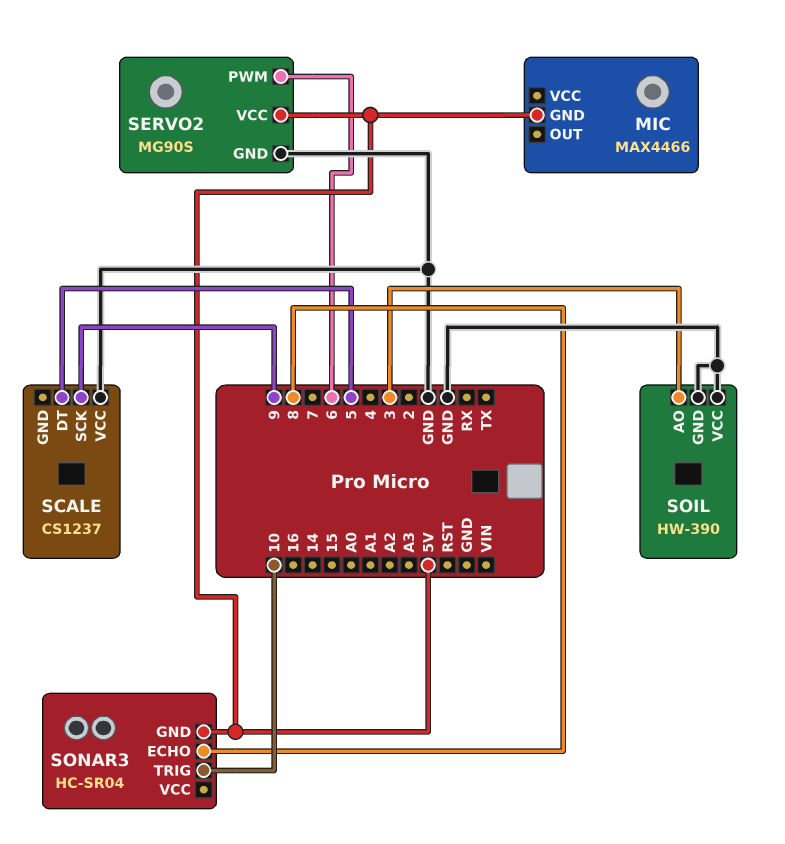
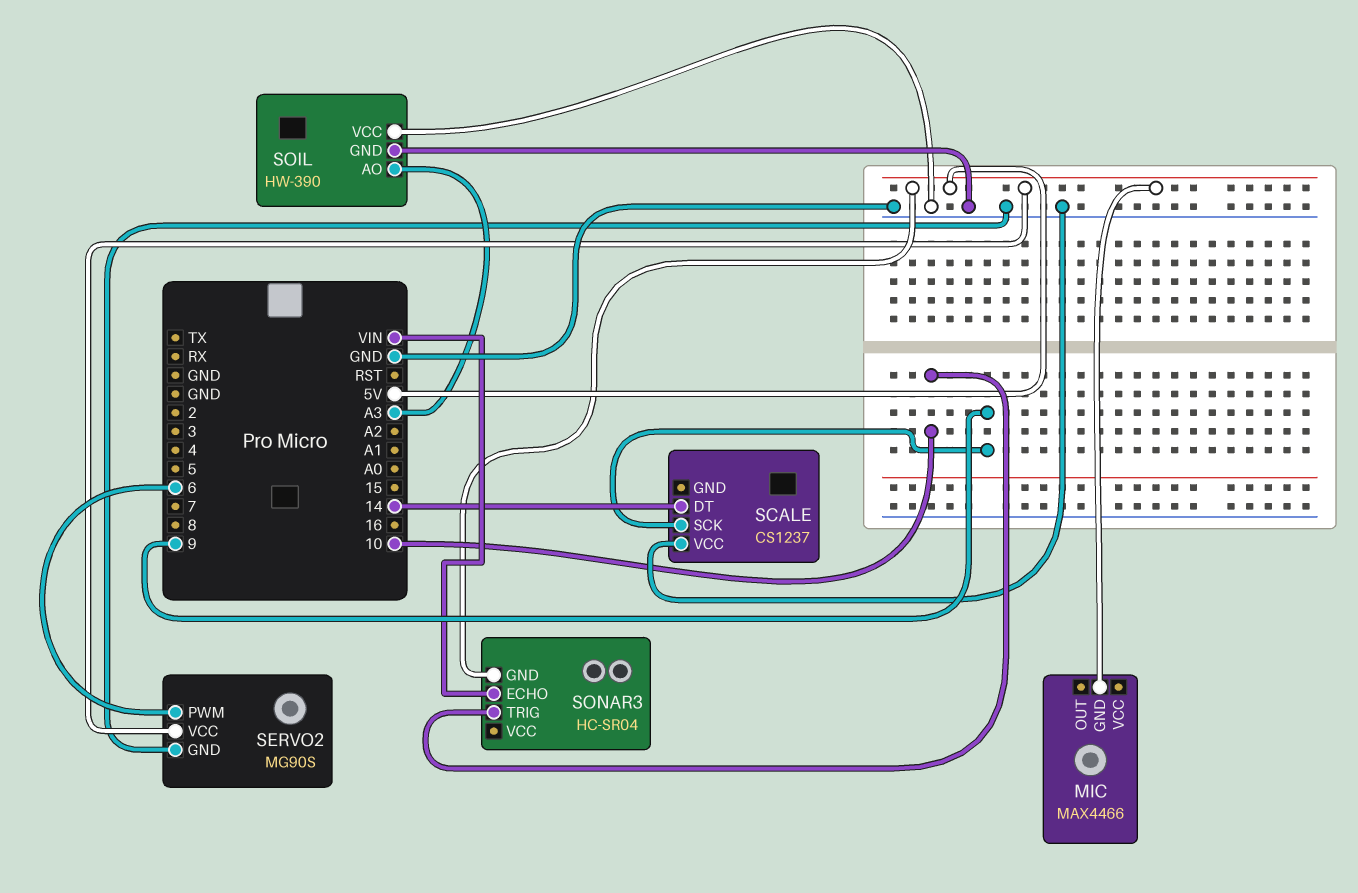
SCALE pin DT: 5 -> 14
SOIL pin AO: 3 -> A3
SONAR3 pin ECHO: 8 -> VIN

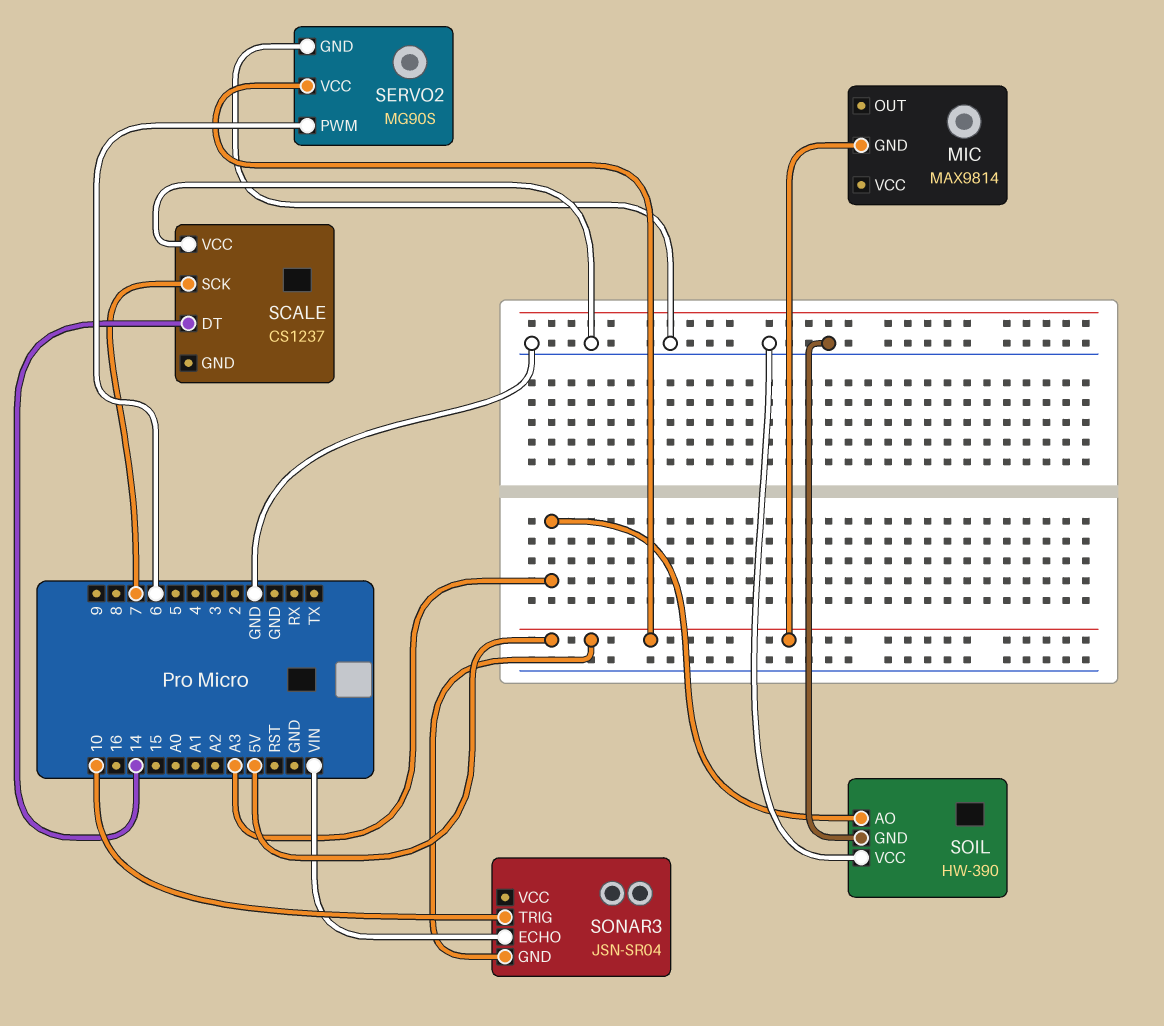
MIC: MAX4466 -> MAX9814
SCALE pin SCK: 9 -> 7
SONAR3: HC-SR04 -> JSN-SR04

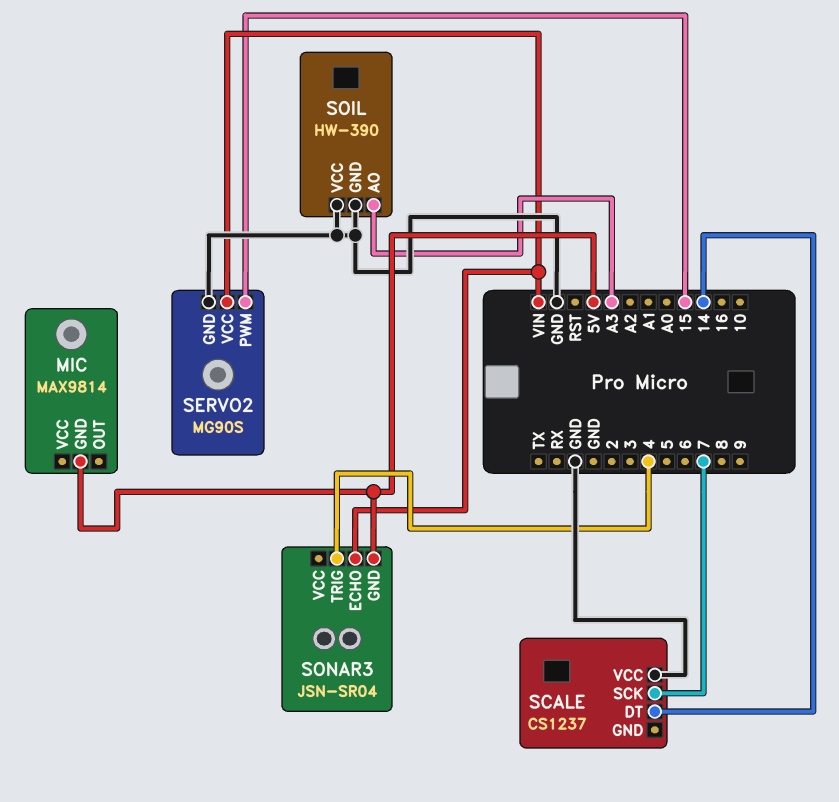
SERVO2 pin PWM: 6 -> 15
SERVO2 pin VCC: 5V -> VIN
SONAR3 pin TRIG: 10 -> 4

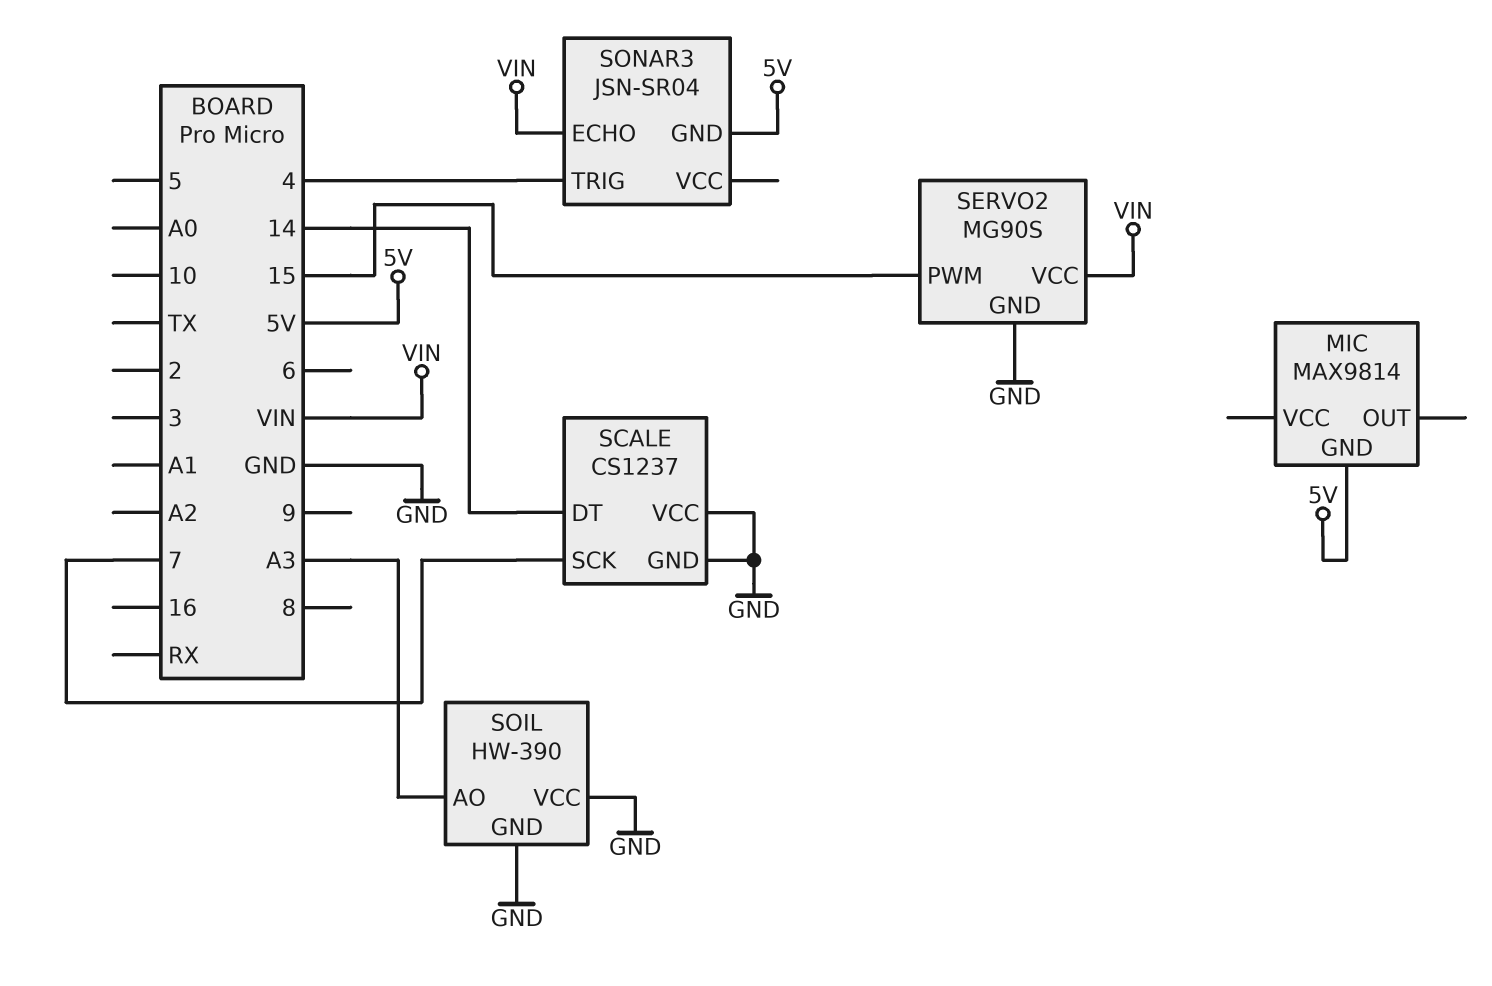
SCALE pin GND: none -> GND

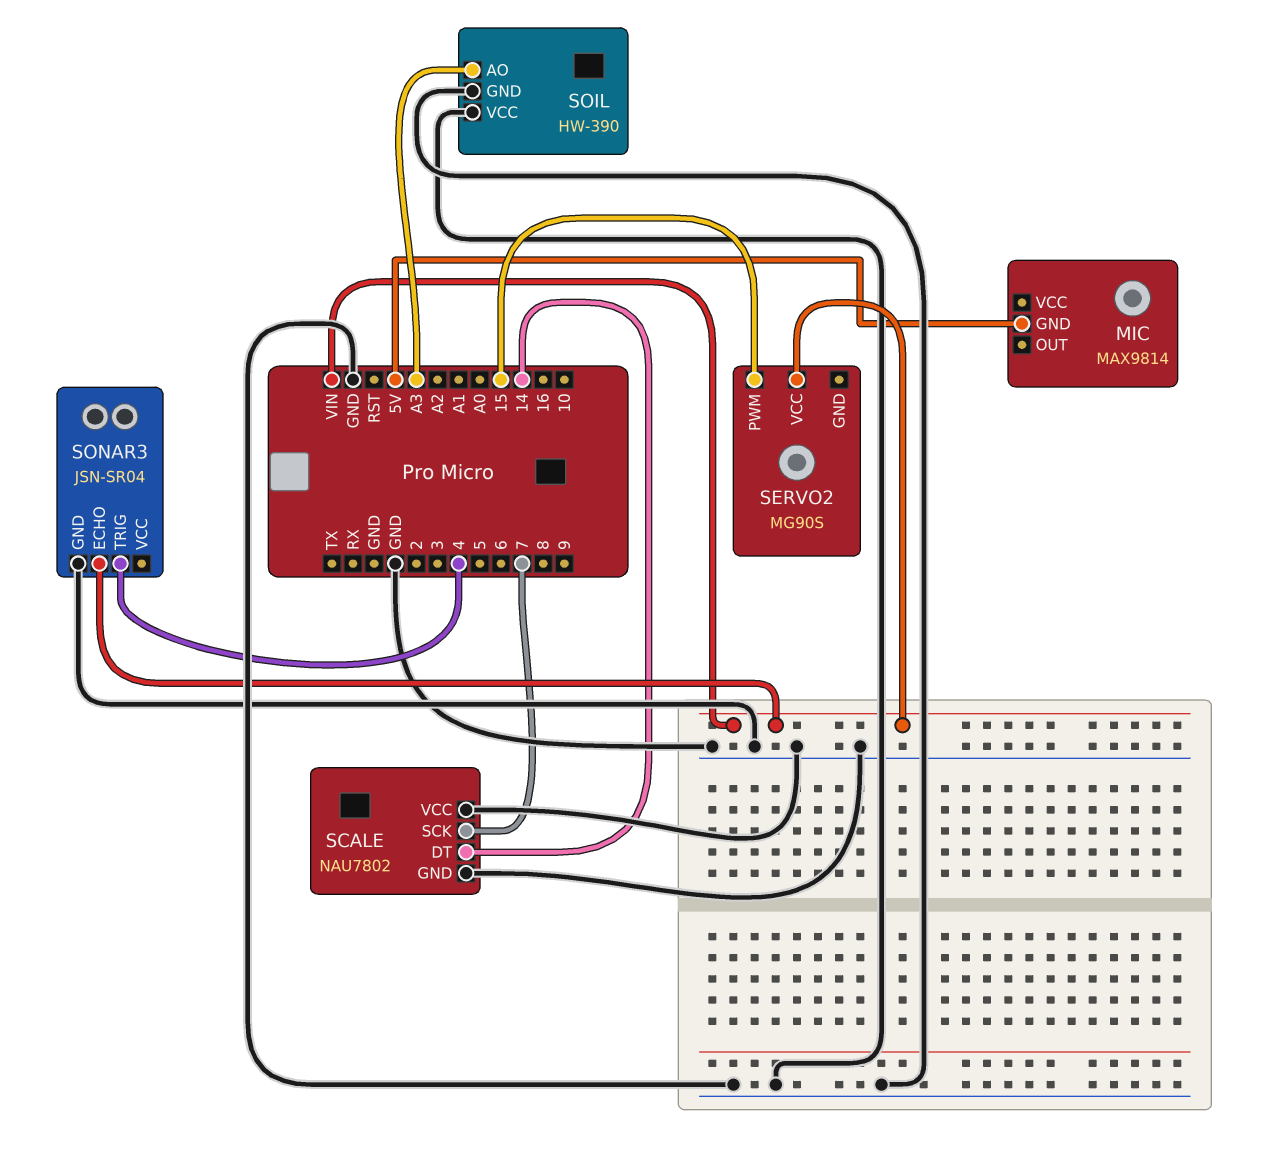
SCALE: CS1237 -> NAU7802
SERVO2 pin GND: GND -> none
SONAR3 pin GND: 5V -> GND

